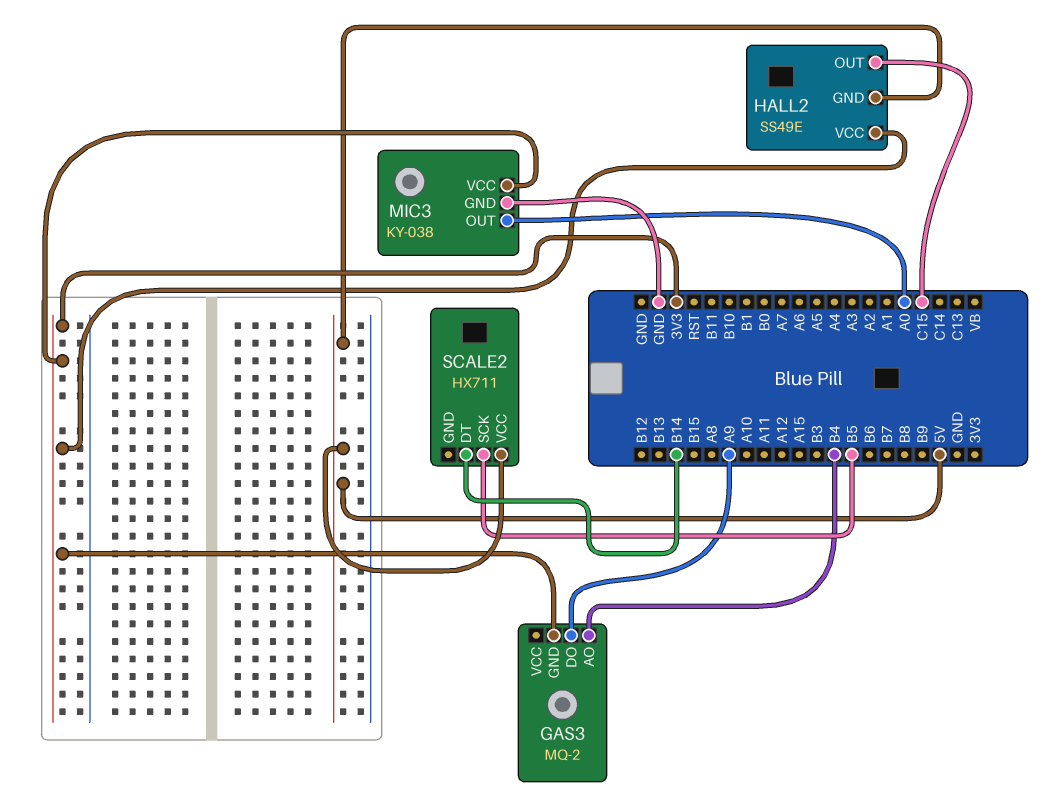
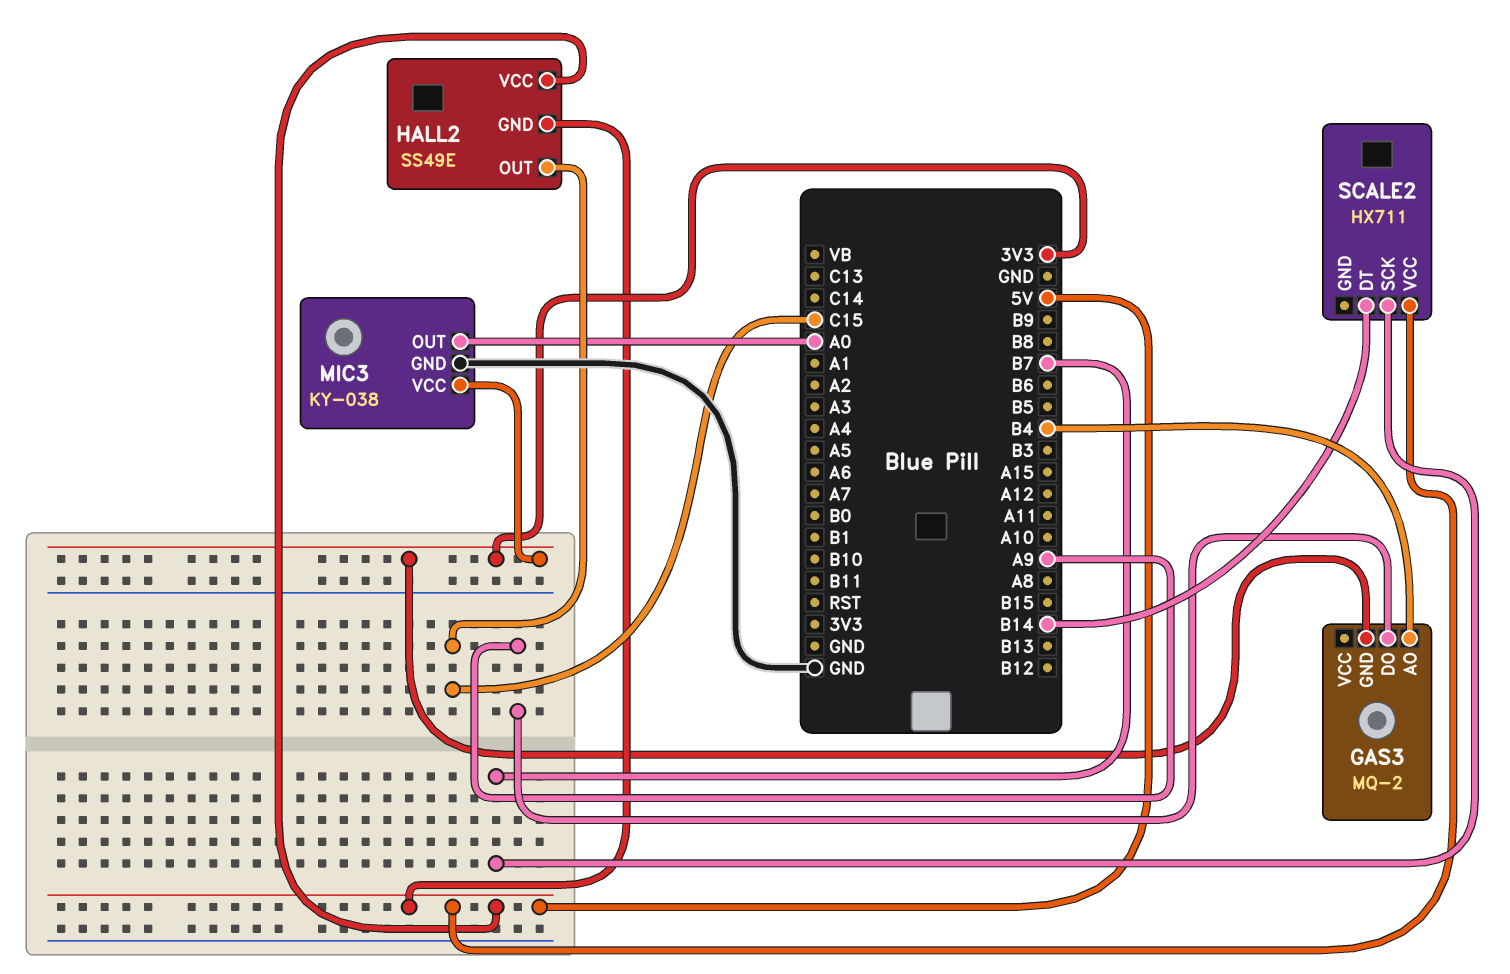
HALL2 pin VCC: 3V3 -> 5V
SCALE2 pin SCK: B5 -> B7

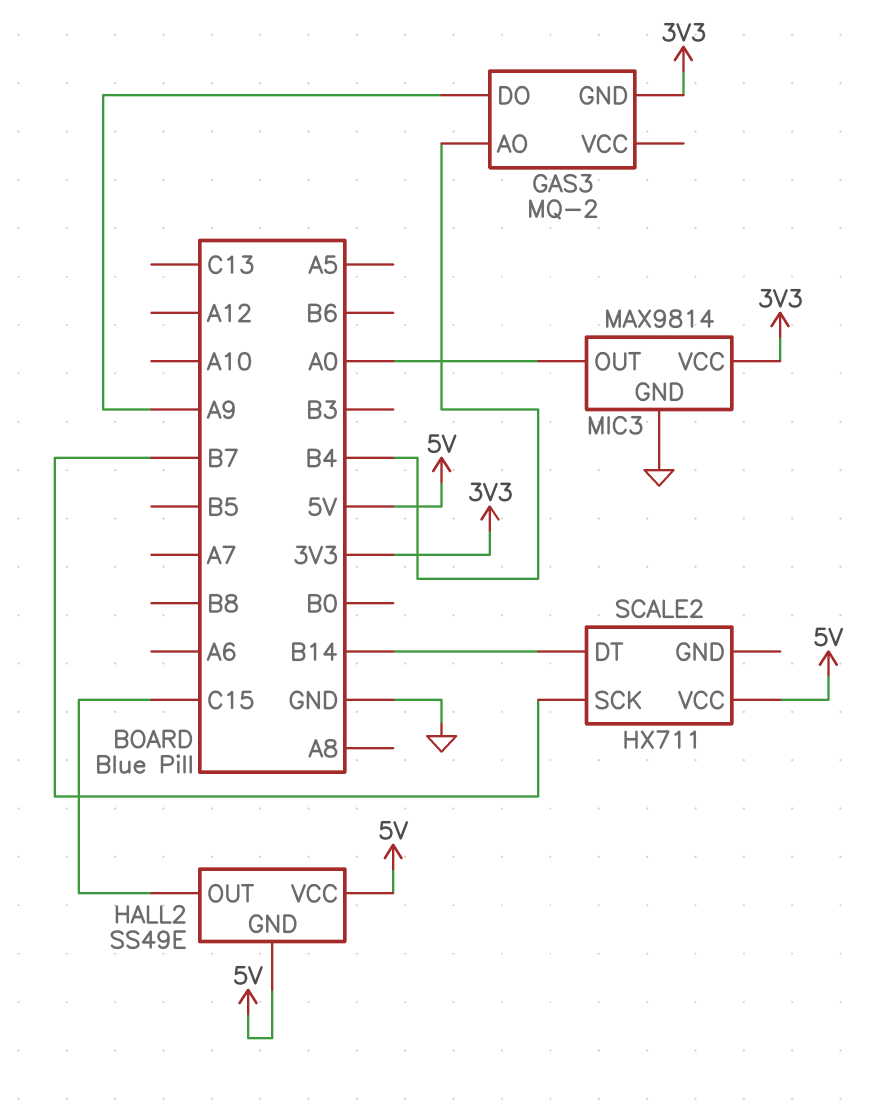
MIC3: KY-038 -> MAX9814

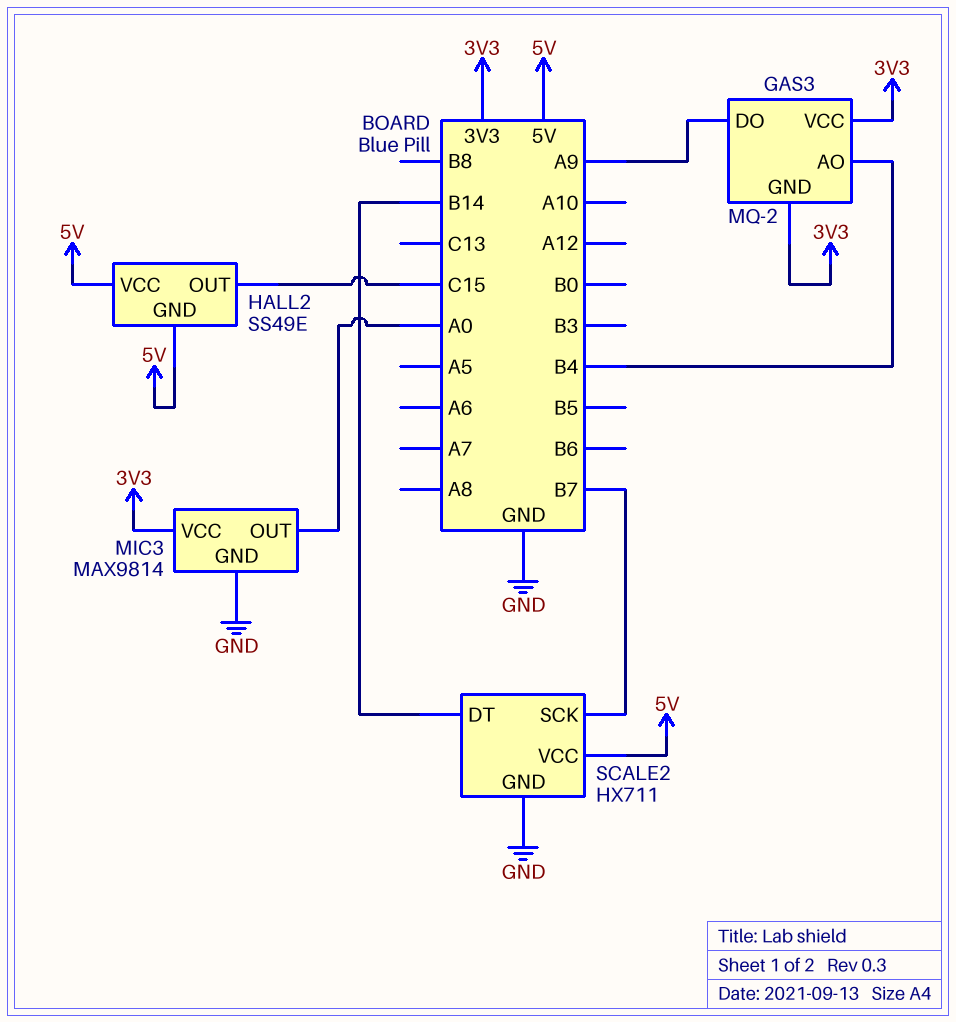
GAS3 pin VCC: none -> 3V3
SCALE2 pin GND: none -> GND

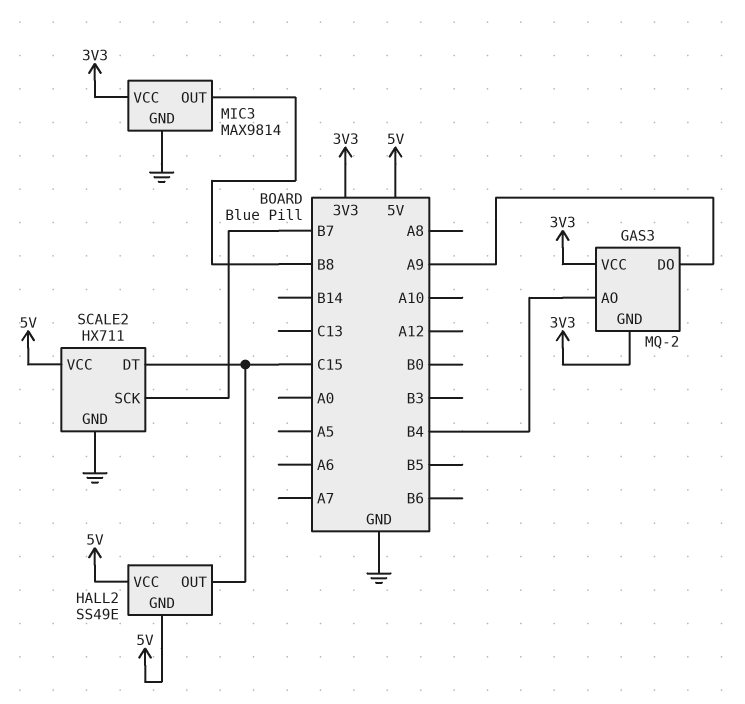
MIC3 pin OUT: A0 -> B8
SCALE2 pin DT: B14 -> C15

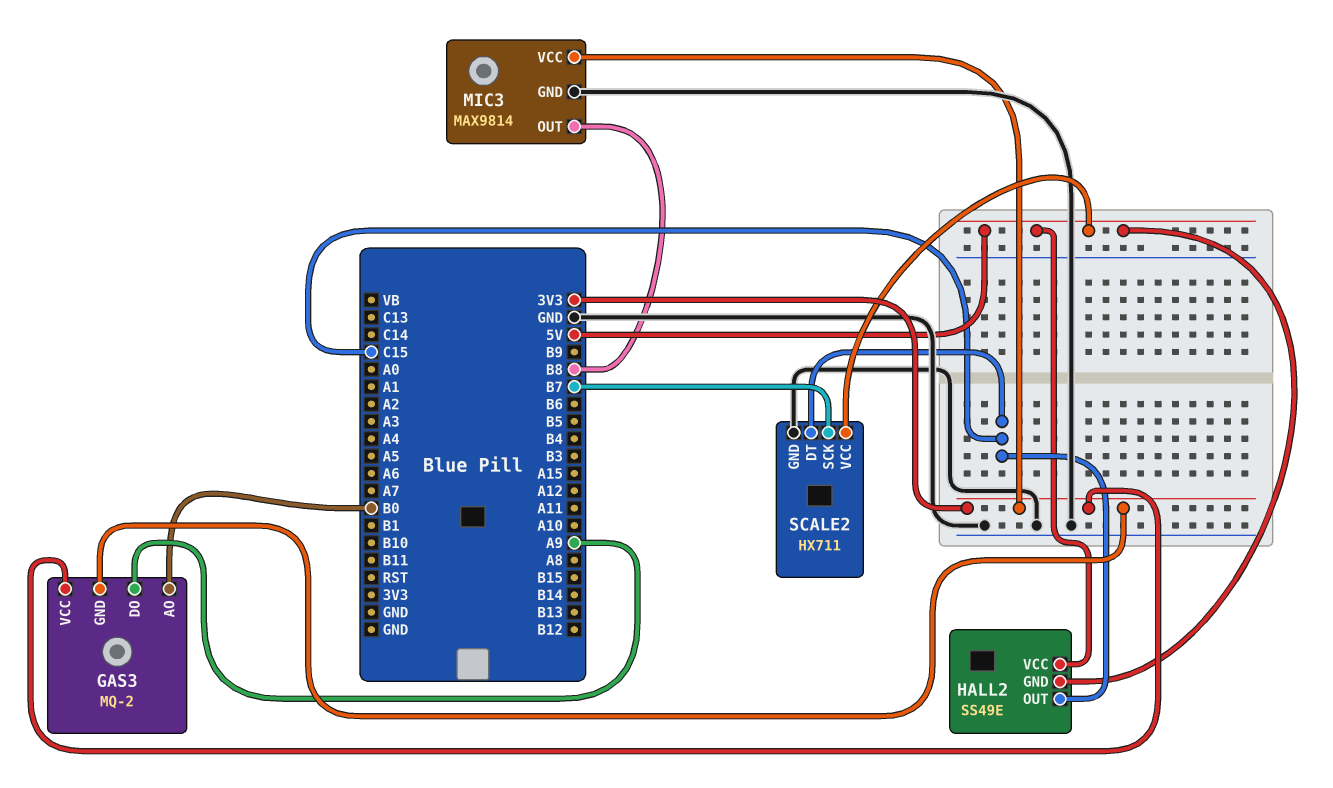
GAS3 pin AO: B4 -> B0

